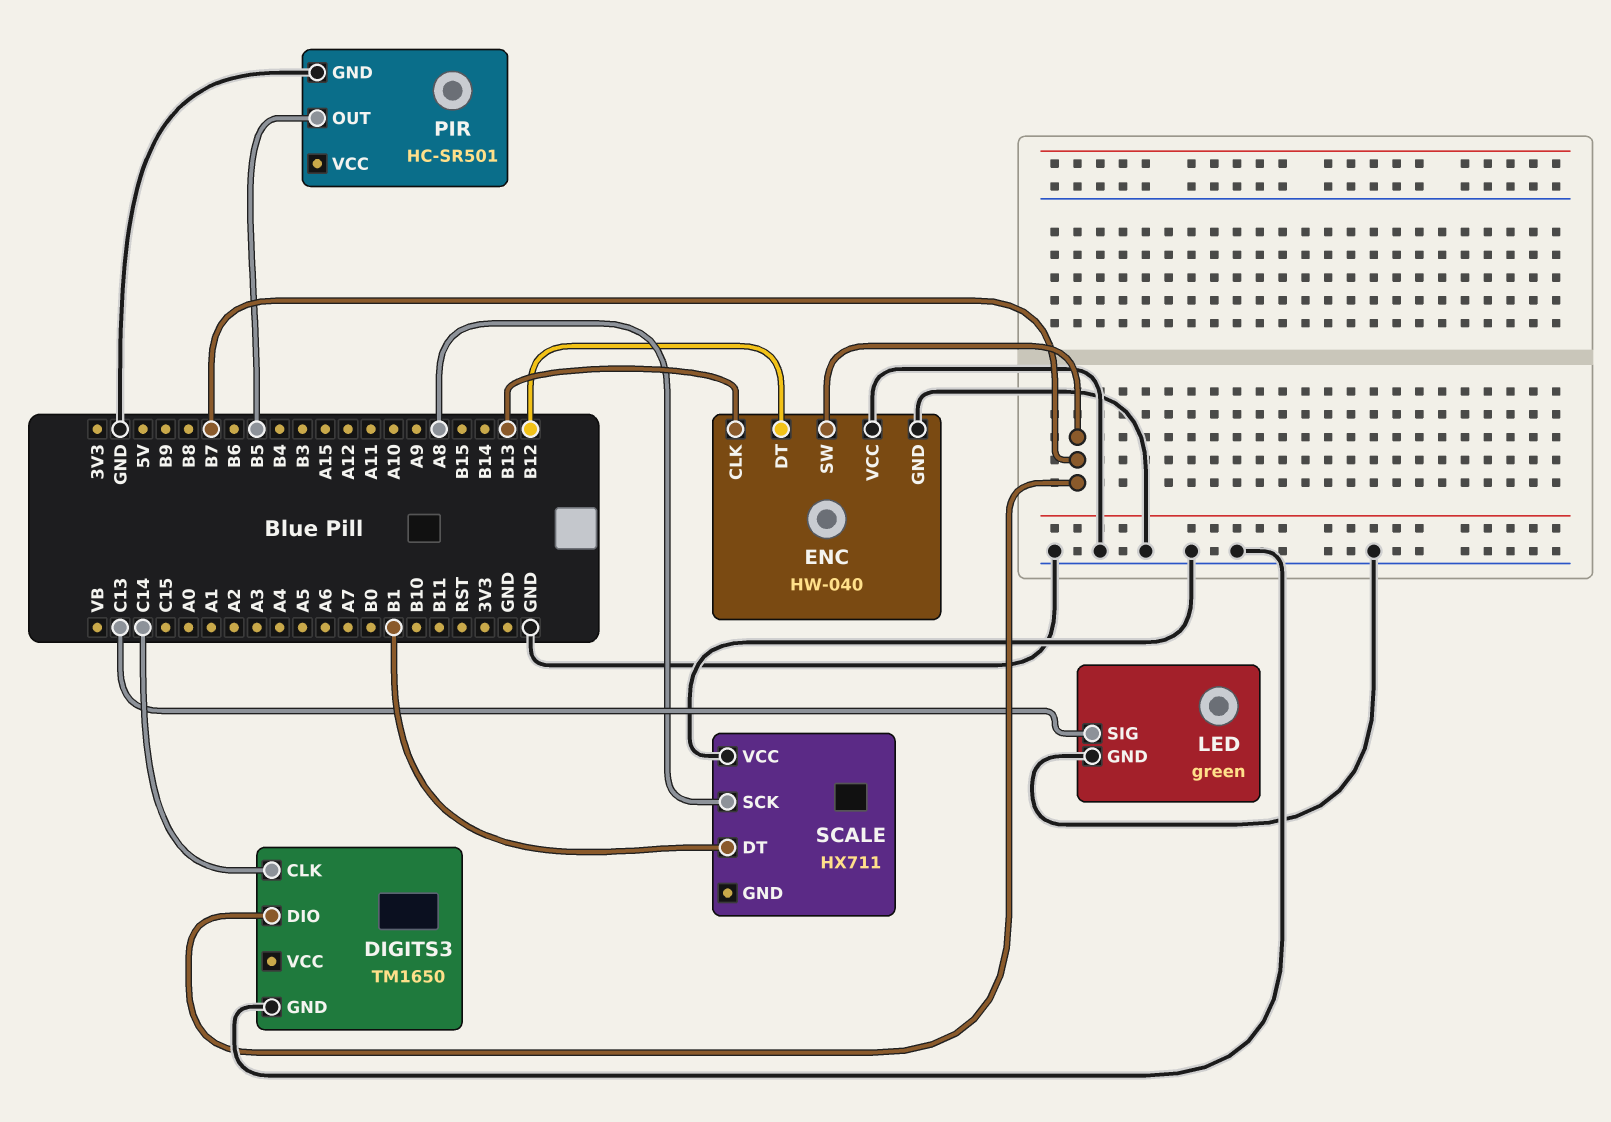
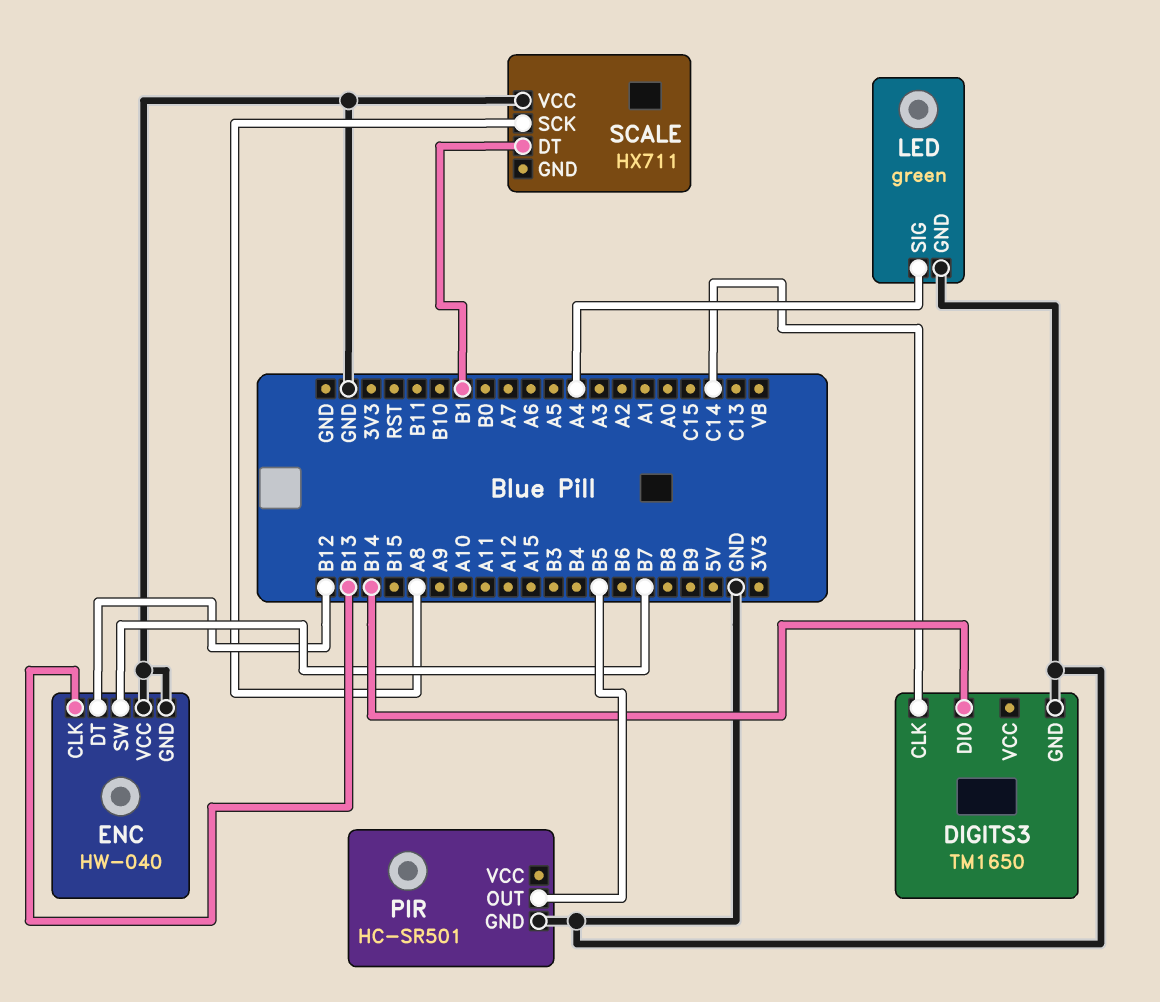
DIGITS3 pin DIO: B7 -> B14
LED pin SIG: C13 -> A4

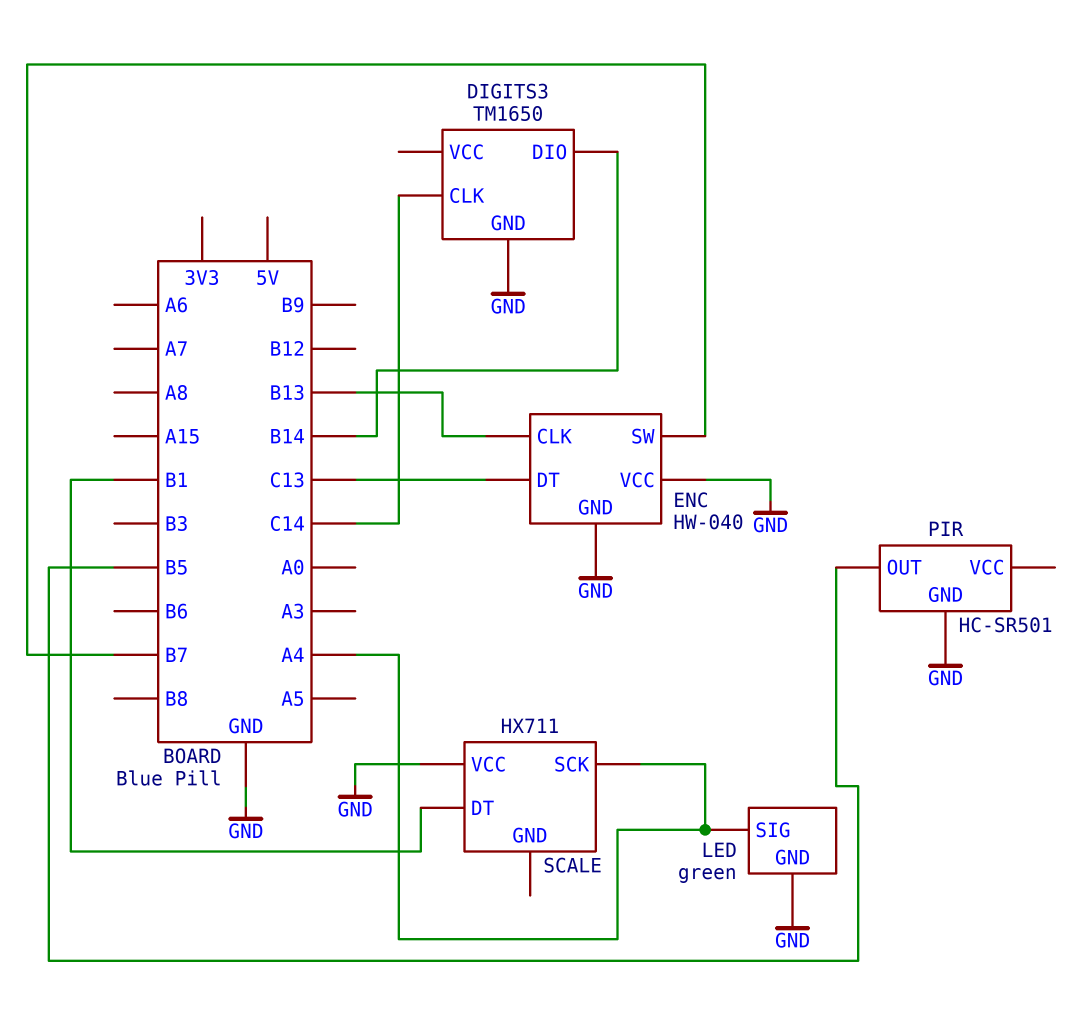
ENC pin DT: B12 -> C13
SCALE pin SCK: A8 -> A4

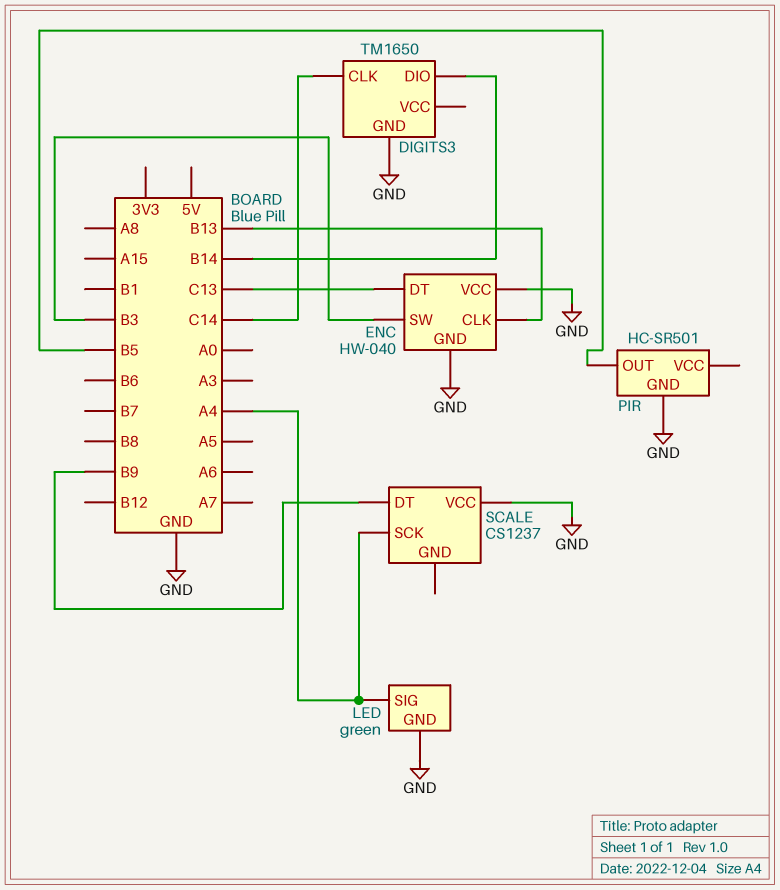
ENC pin SW: B7 -> B3
SCALE: HX711 -> CS1237
SCALE pin DT: B1 -> B9

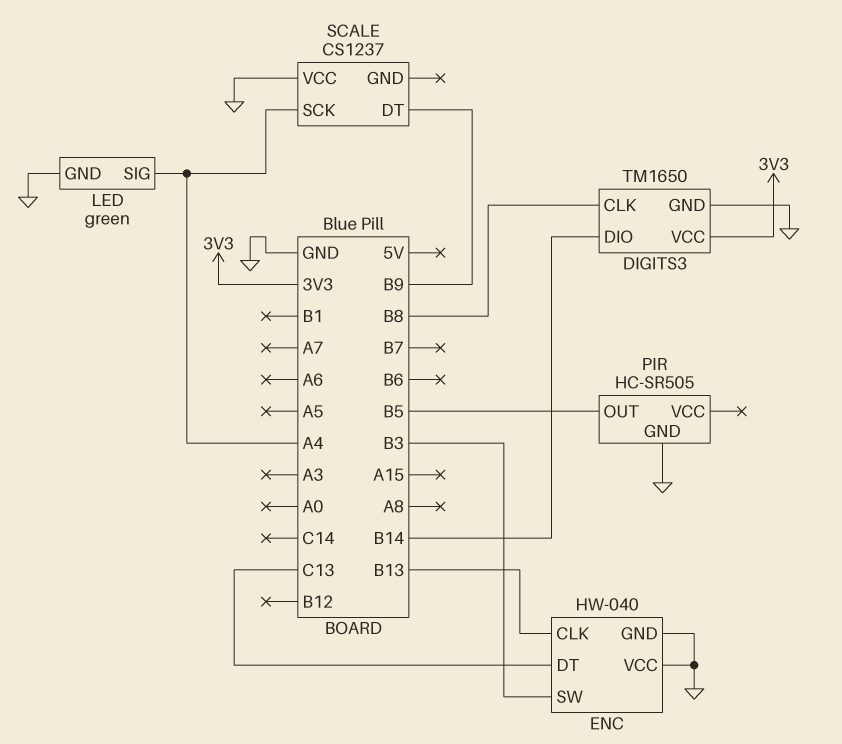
DIGITS3 pin CLK: C14 -> B8
DIGITS3 pin VCC: none -> 3V3
PIR: HC-SR501 -> HC-SR505

